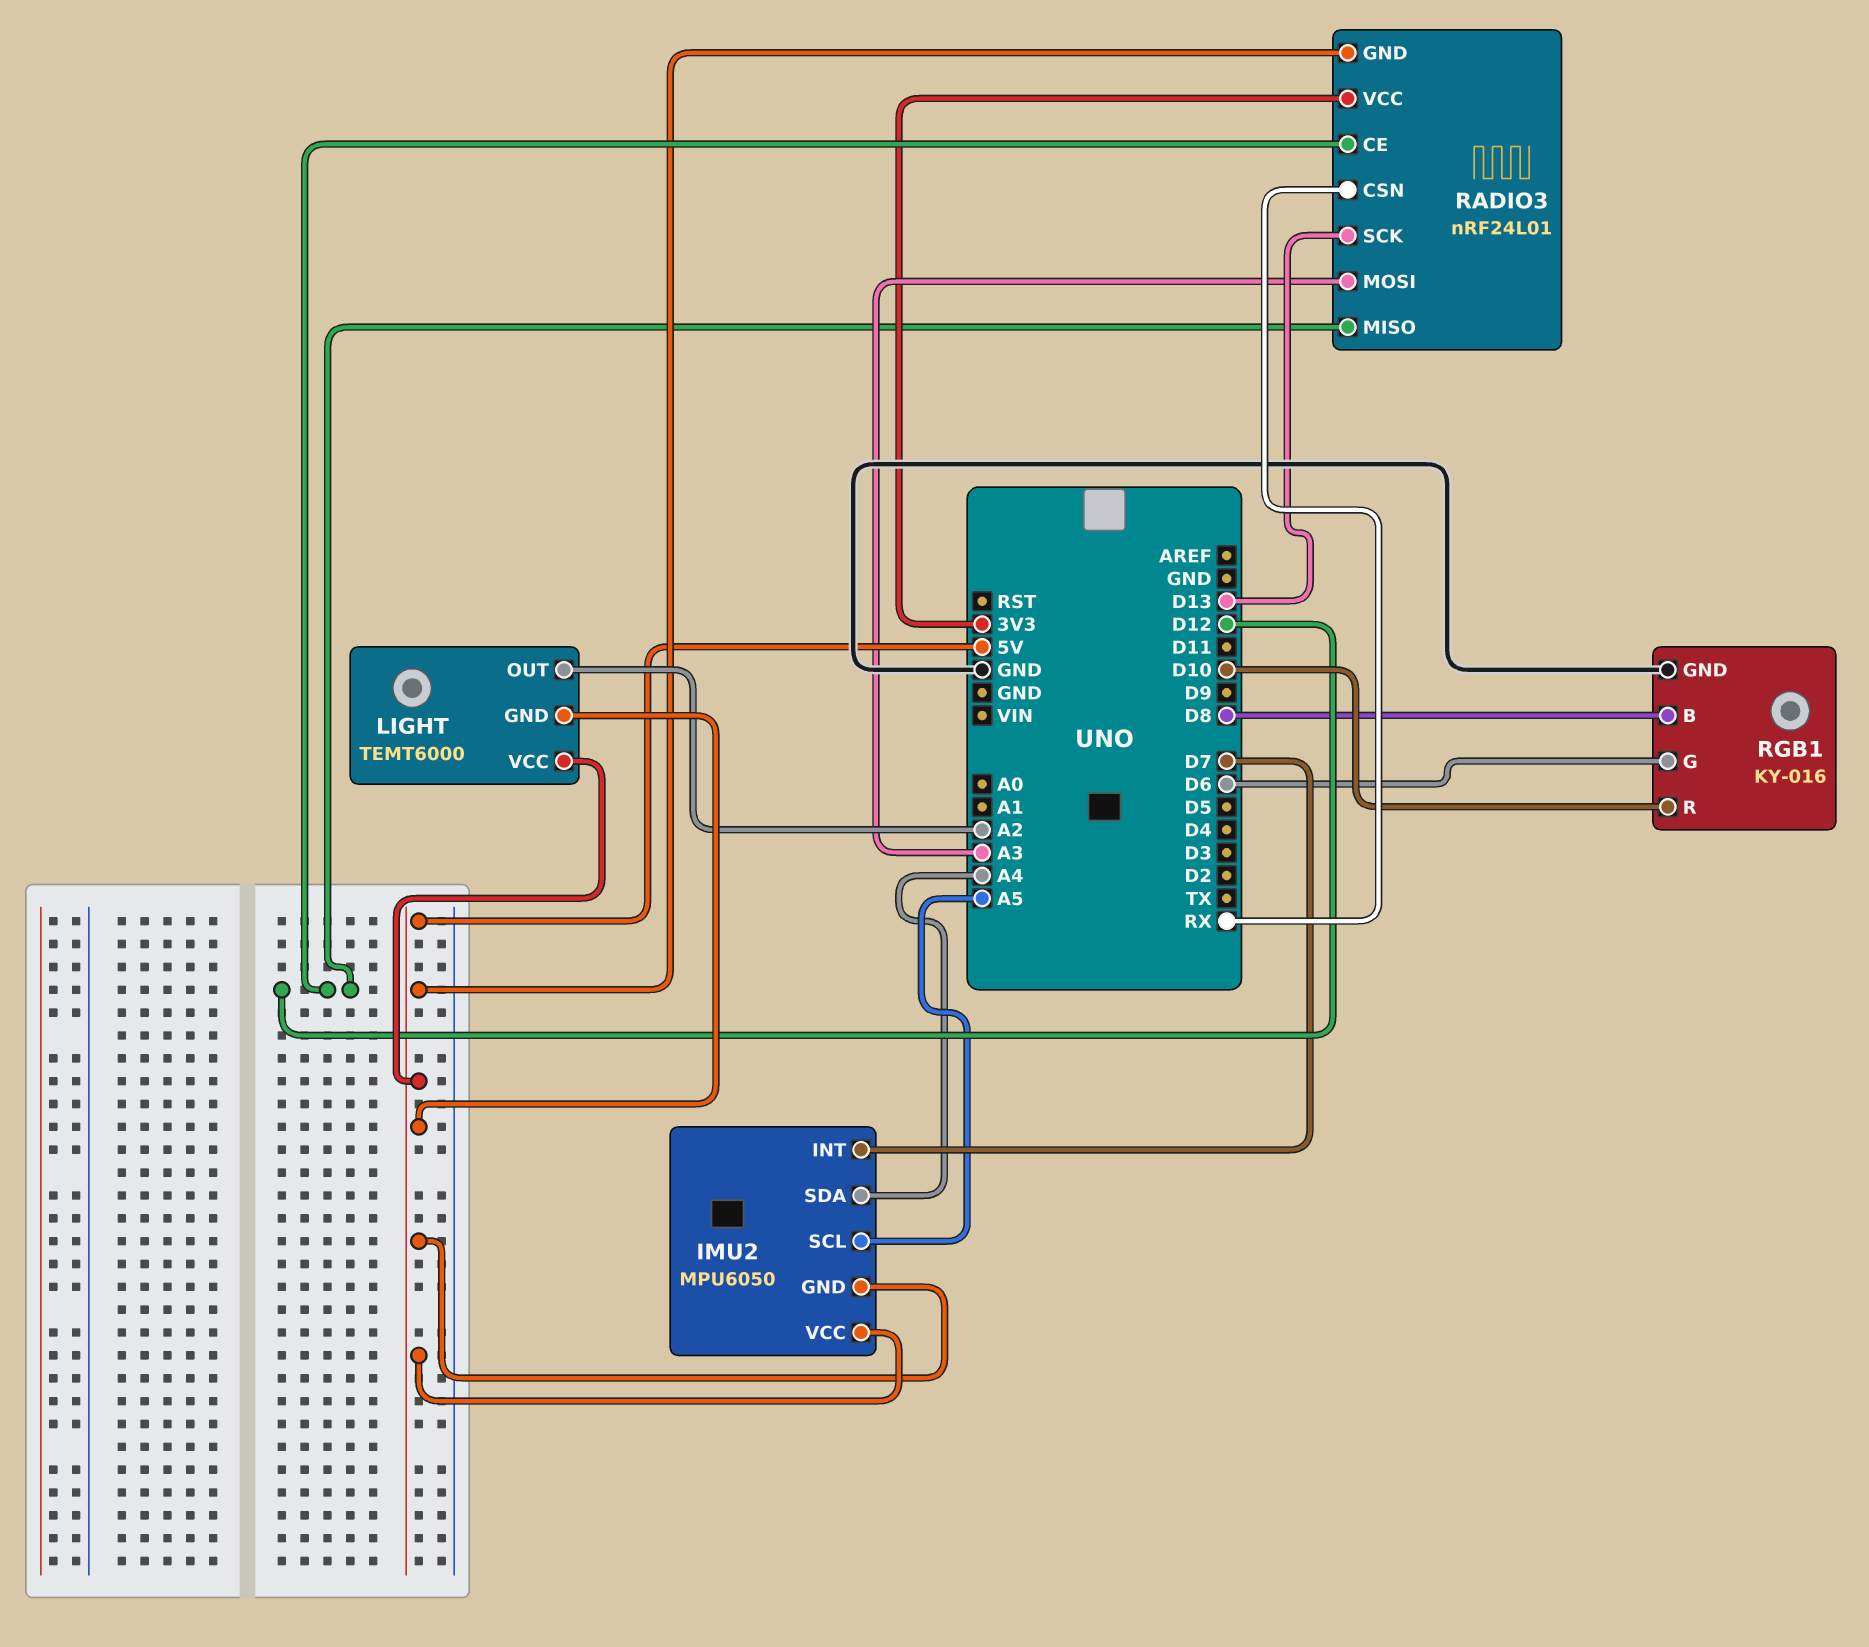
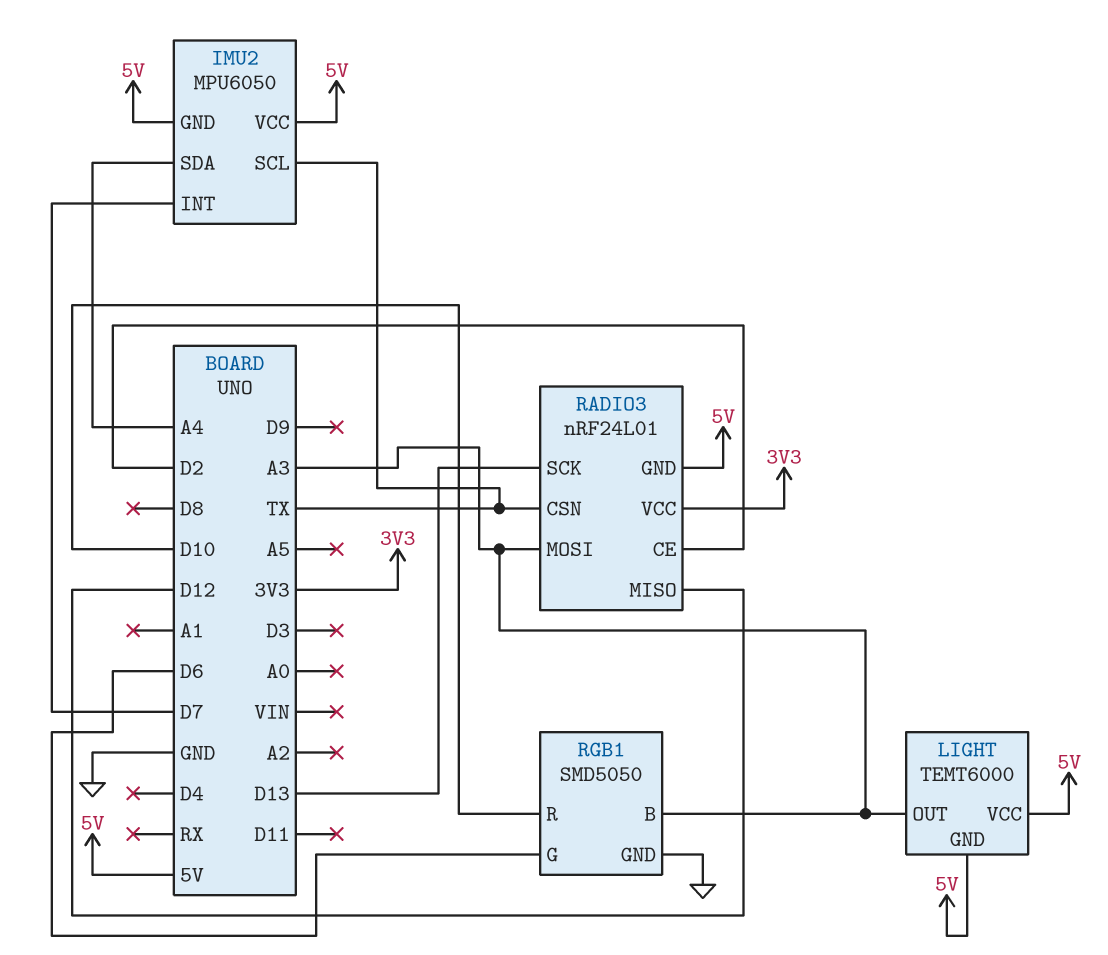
IMU2 pin SCL: A5 -> TX
LIGHT pin OUT: A2 -> A3
RADIO3 pin CE: D12 -> D2
RADIO3 pin CSN: RX -> TX
RGB1: KY-016 -> SMD5050
RGB1 pin B: D8 -> A3

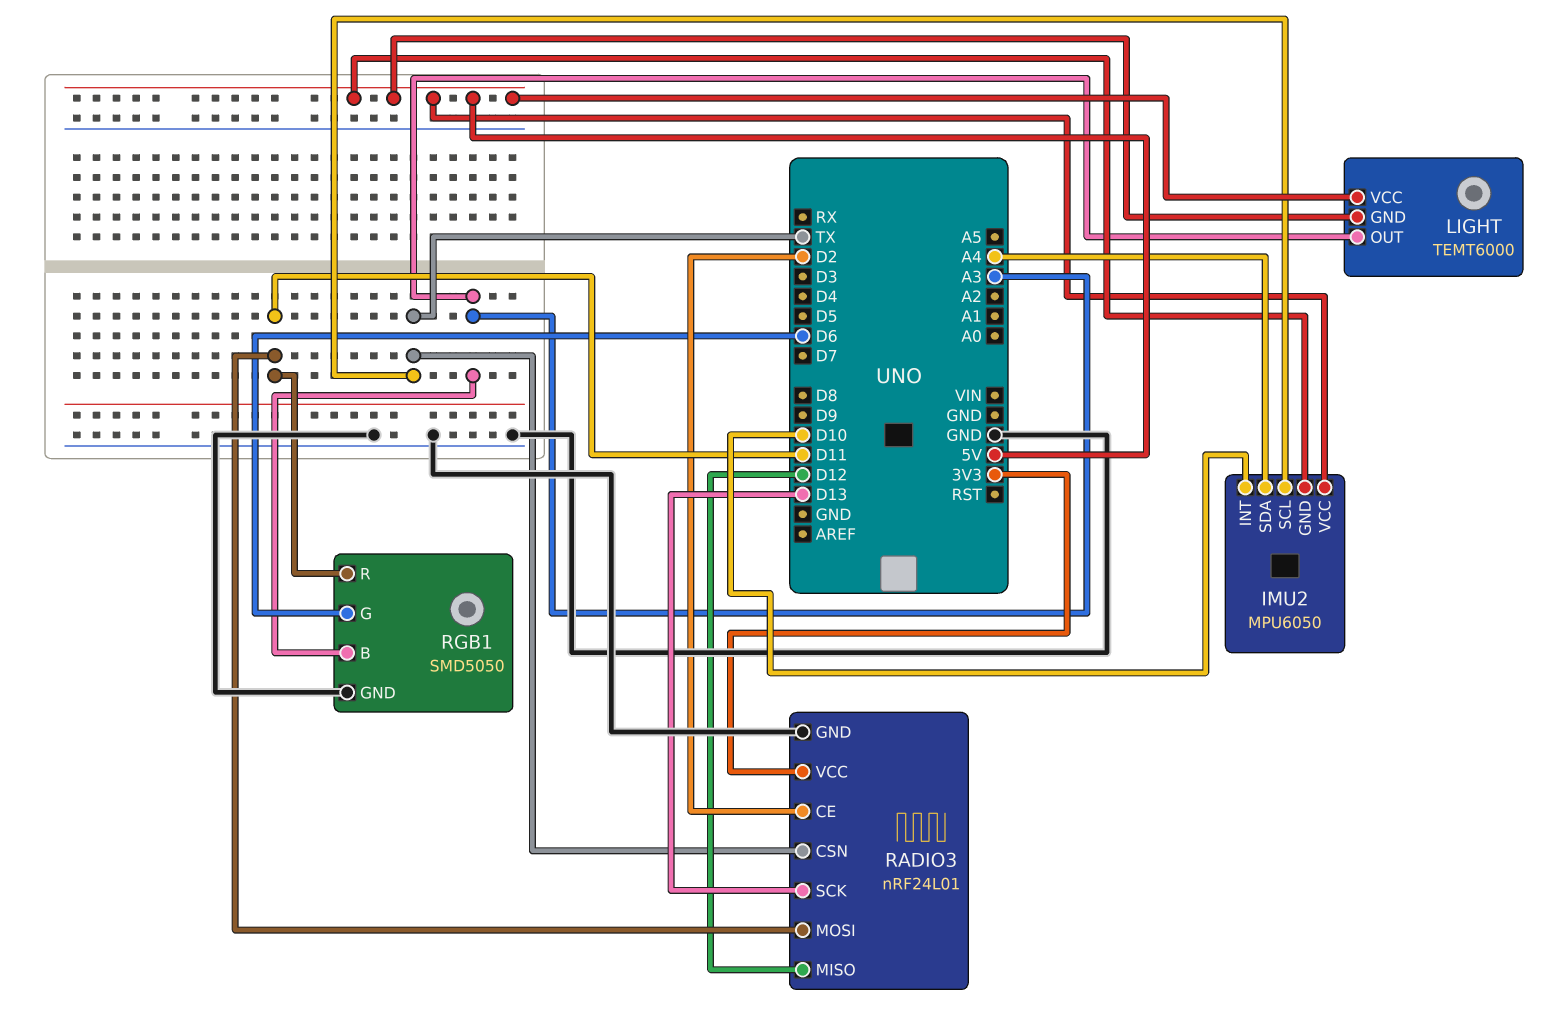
IMU2 pin INT: D7 -> D10
RADIO3 pin GND: 5V -> GND
RADIO3 pin MOSI: A3 -> D11
RGB1 pin R: D10 -> D11

